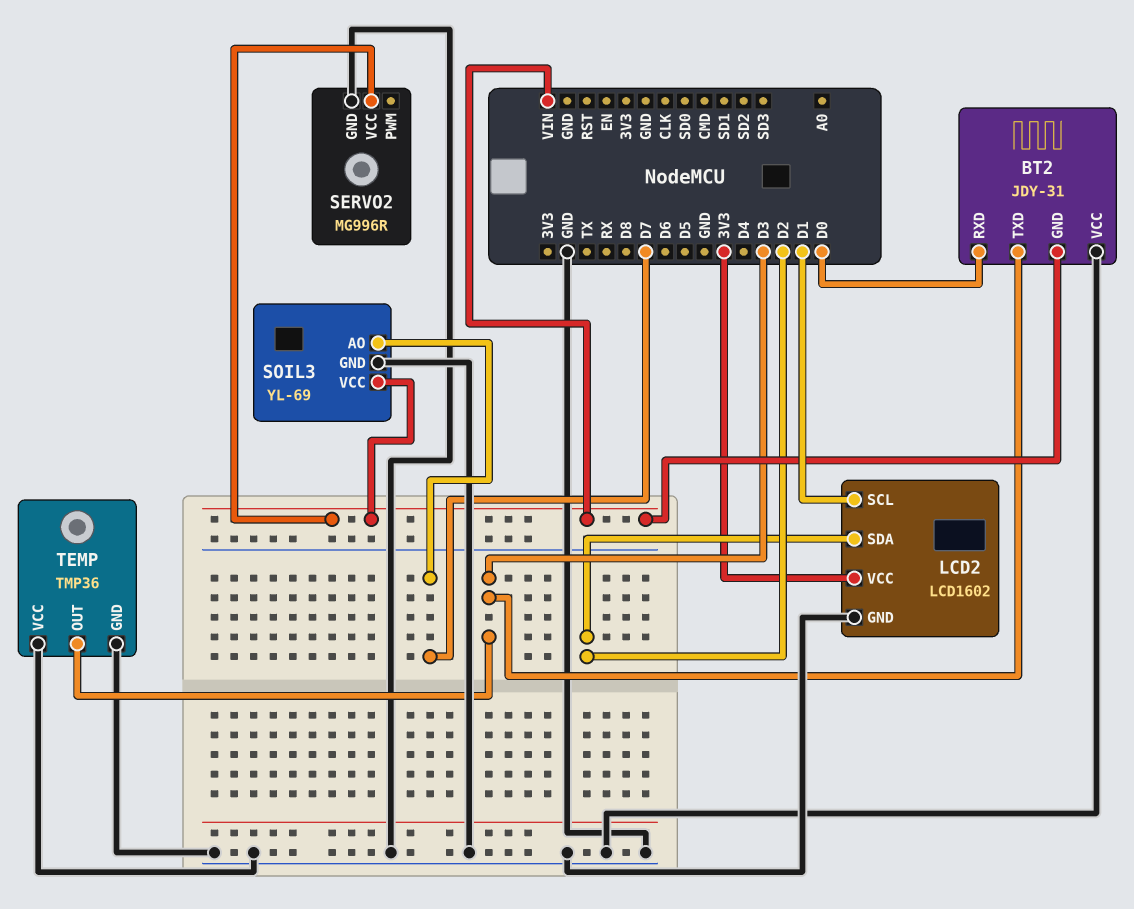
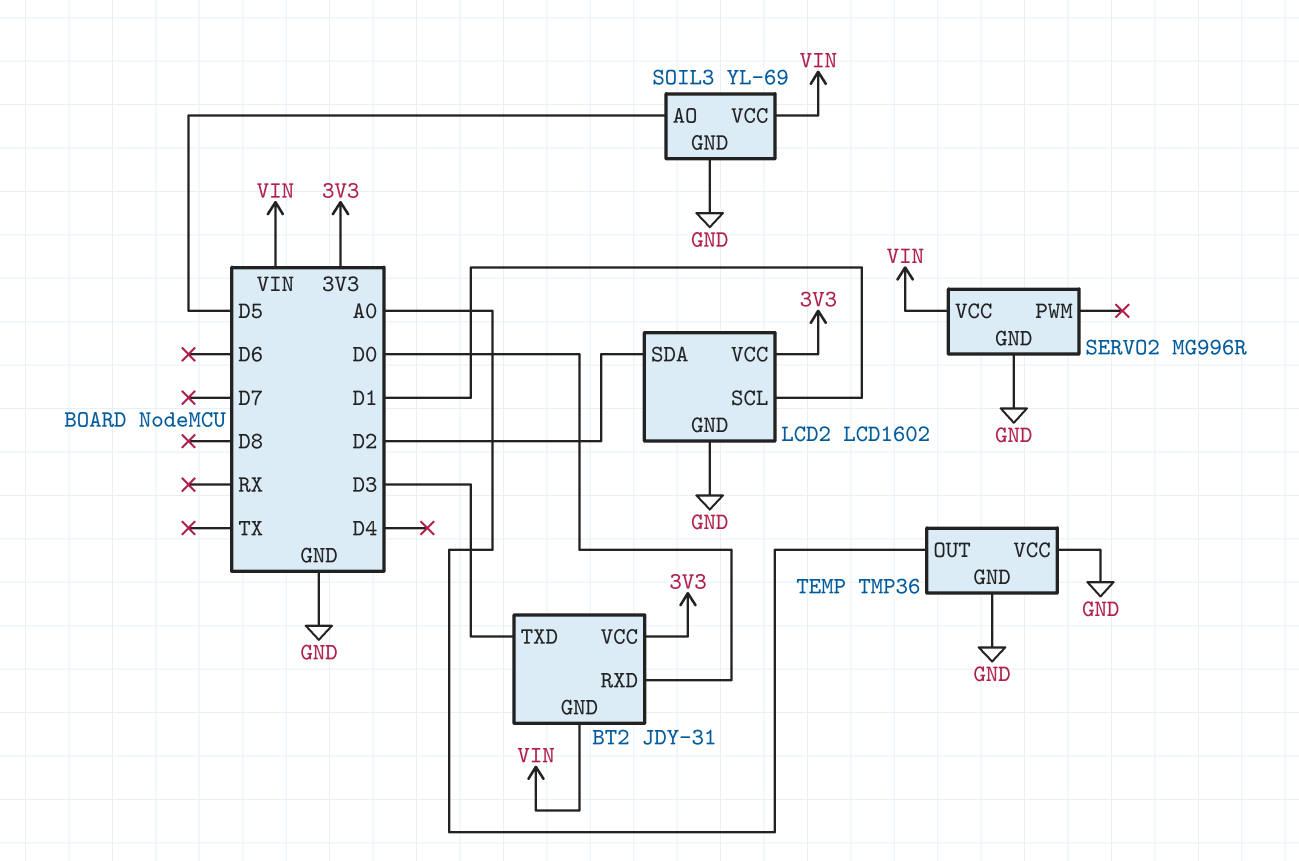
BT2 pin VCC: GND -> 3V3
SOIL3 pin AO: D7 -> D5
TEMP pin OUT: D3 -> A0

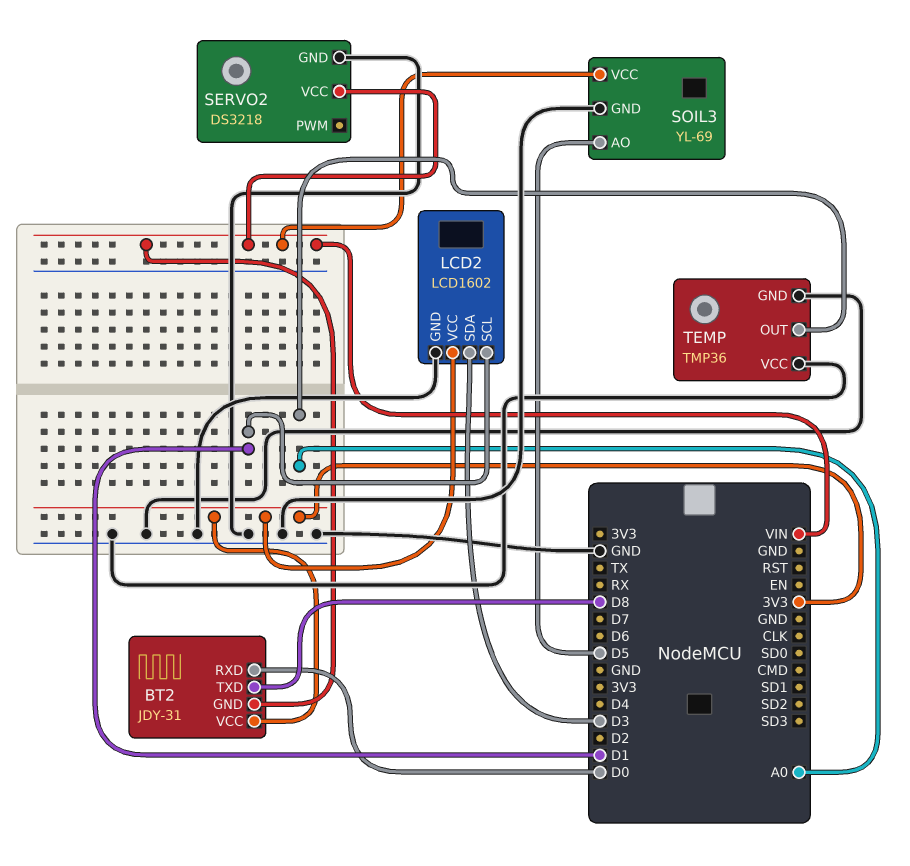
BT2 pin TXD: D3 -> D8
LCD2 pin SDA: D2 -> D3
SERVO2: MG996R -> DS3218

